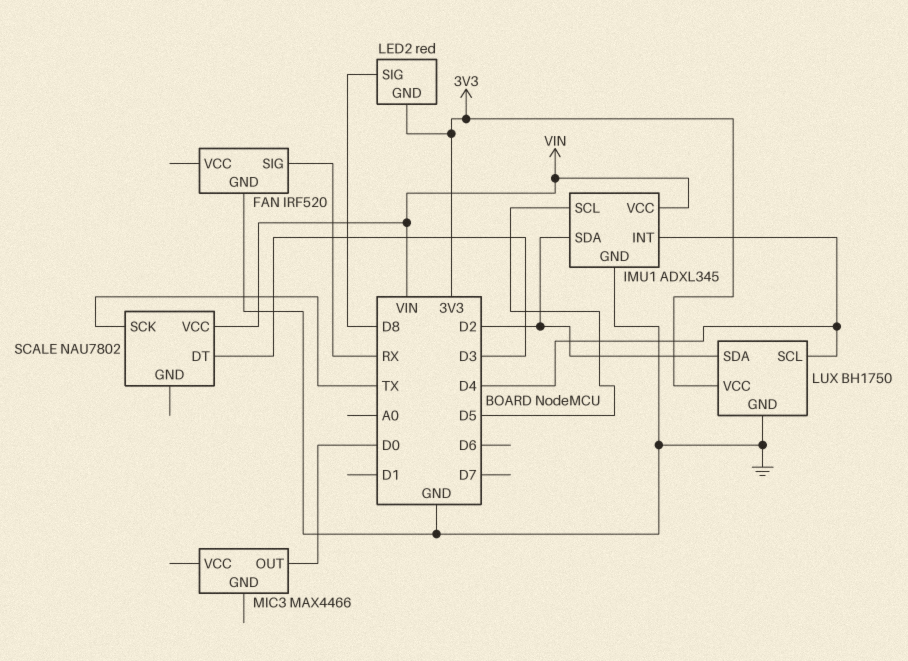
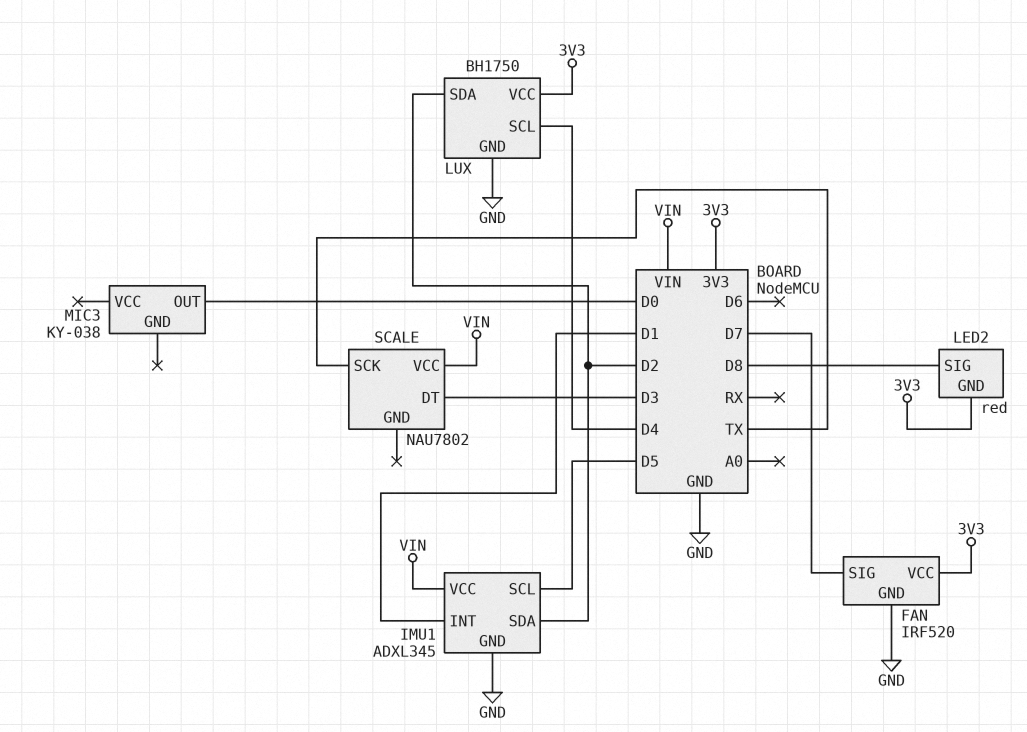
FAN pin SIG: RX -> D7
FAN pin VCC: none -> 3V3
IMU1 pin INT: D4 -> D1
MIC3: MAX4466 -> KY-038

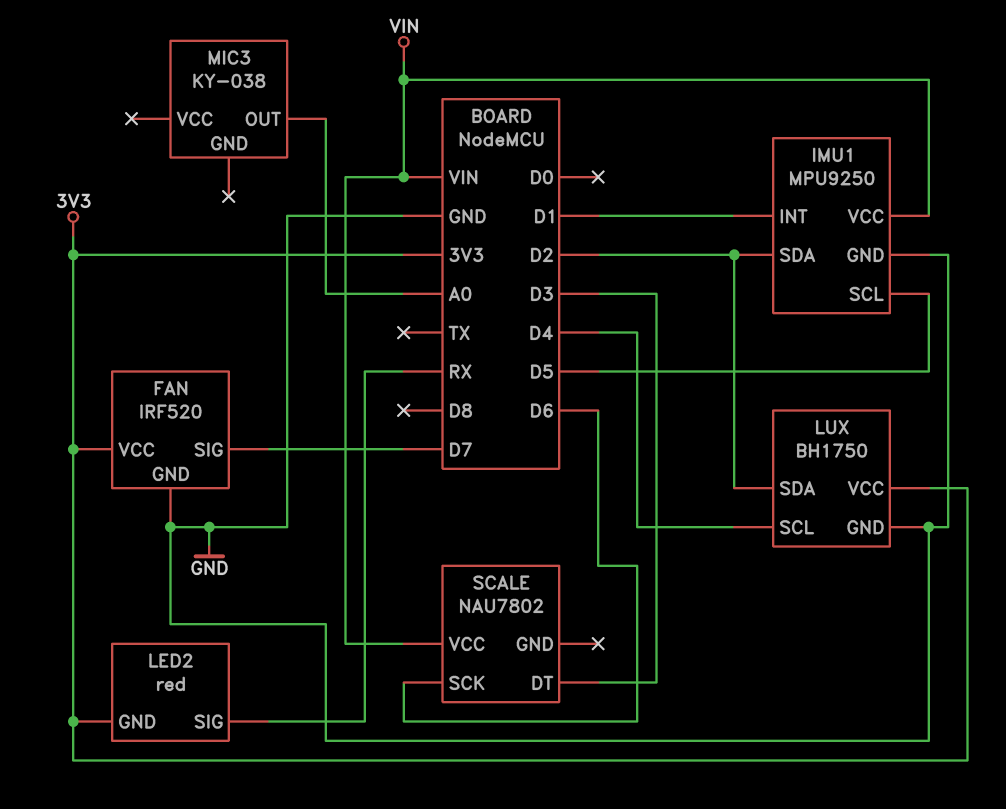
IMU1: ADXL345 -> MPU9250
LED2 pin SIG: D8 -> RX
MIC3 pin OUT: D0 -> A0
SCALE pin SCK: TX -> D6

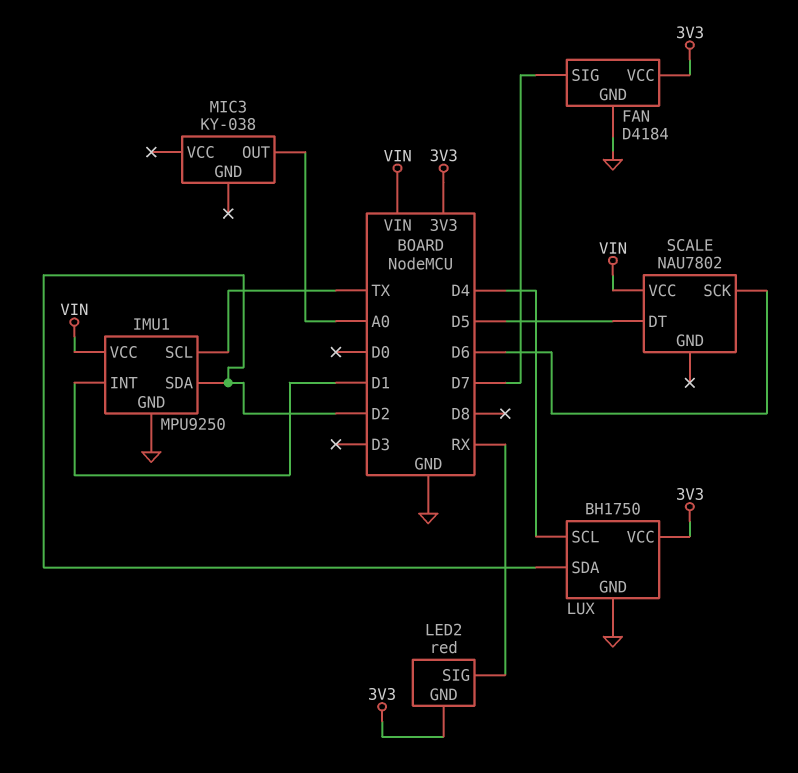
FAN: IRF520 -> D4184
IMU1 pin SCL: D5 -> TX
SCALE pin DT: D3 -> D5

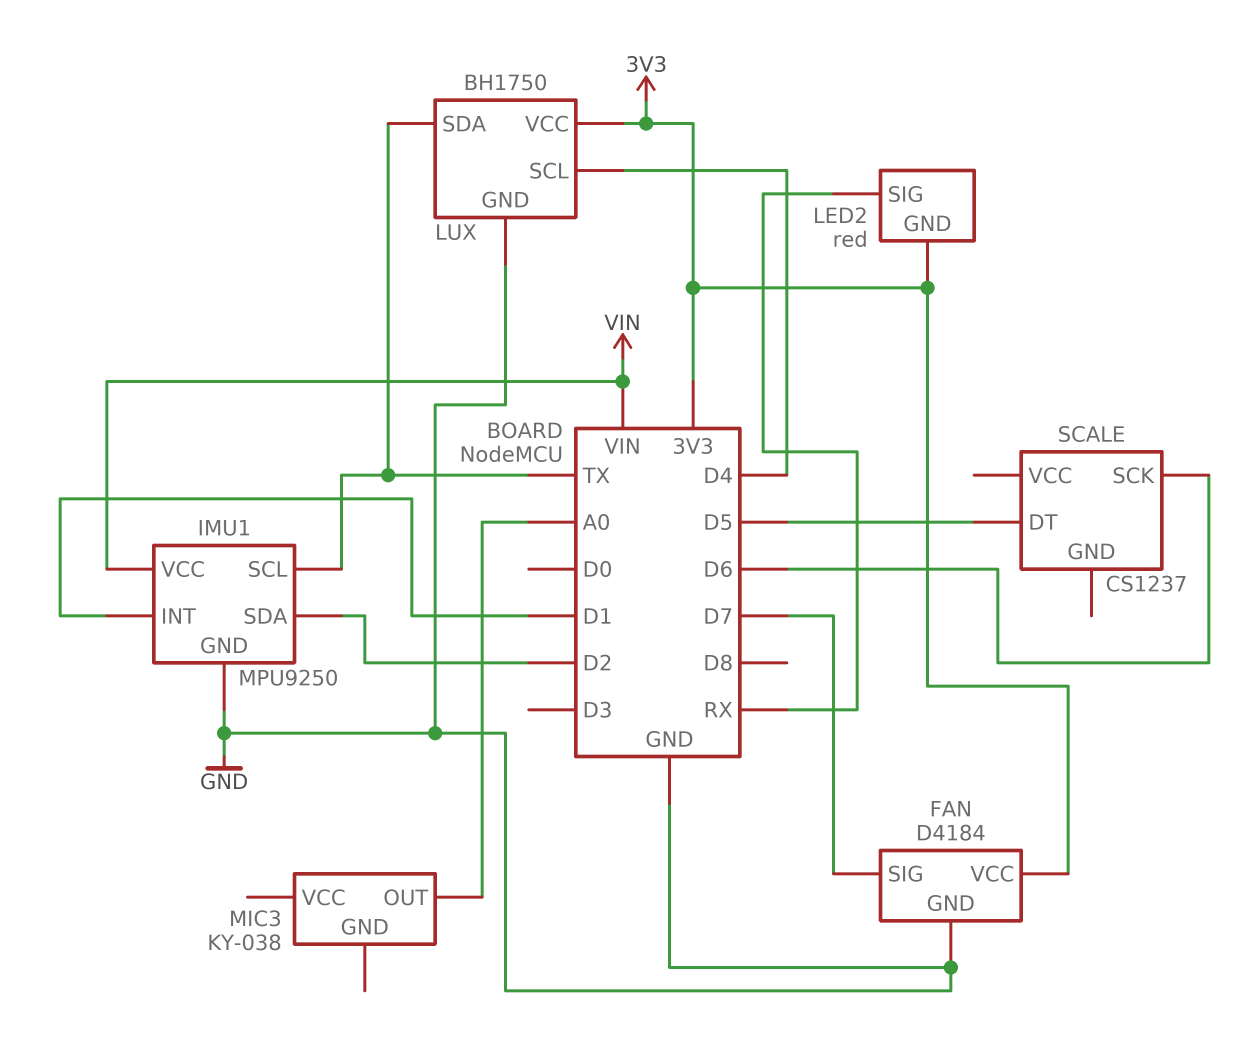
LUX pin SDA: D2 -> TX
SCALE: NAU7802 -> CS1237
SCALE pin VCC: VIN -> none

